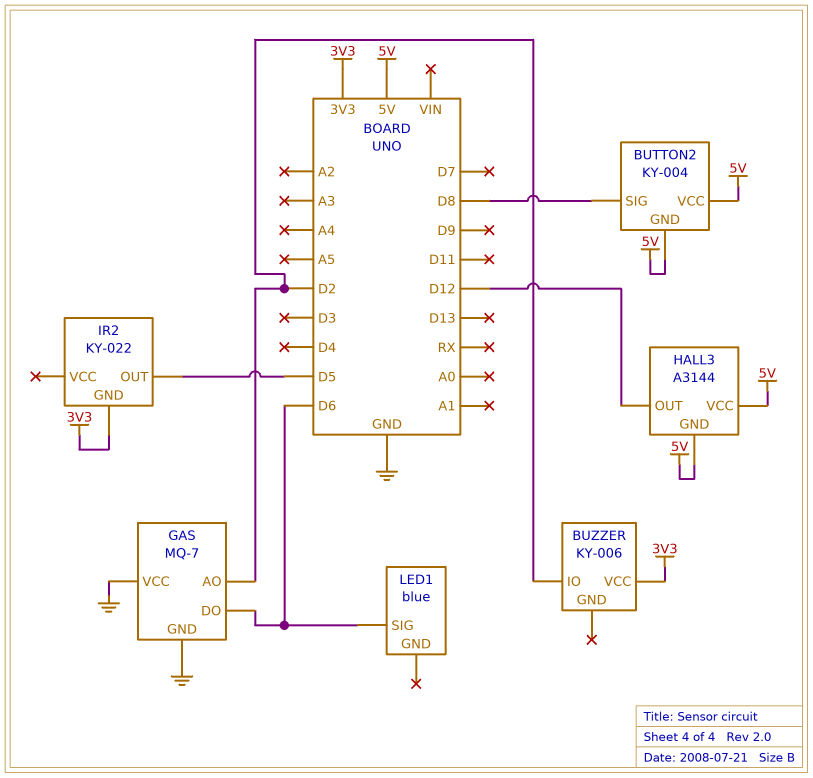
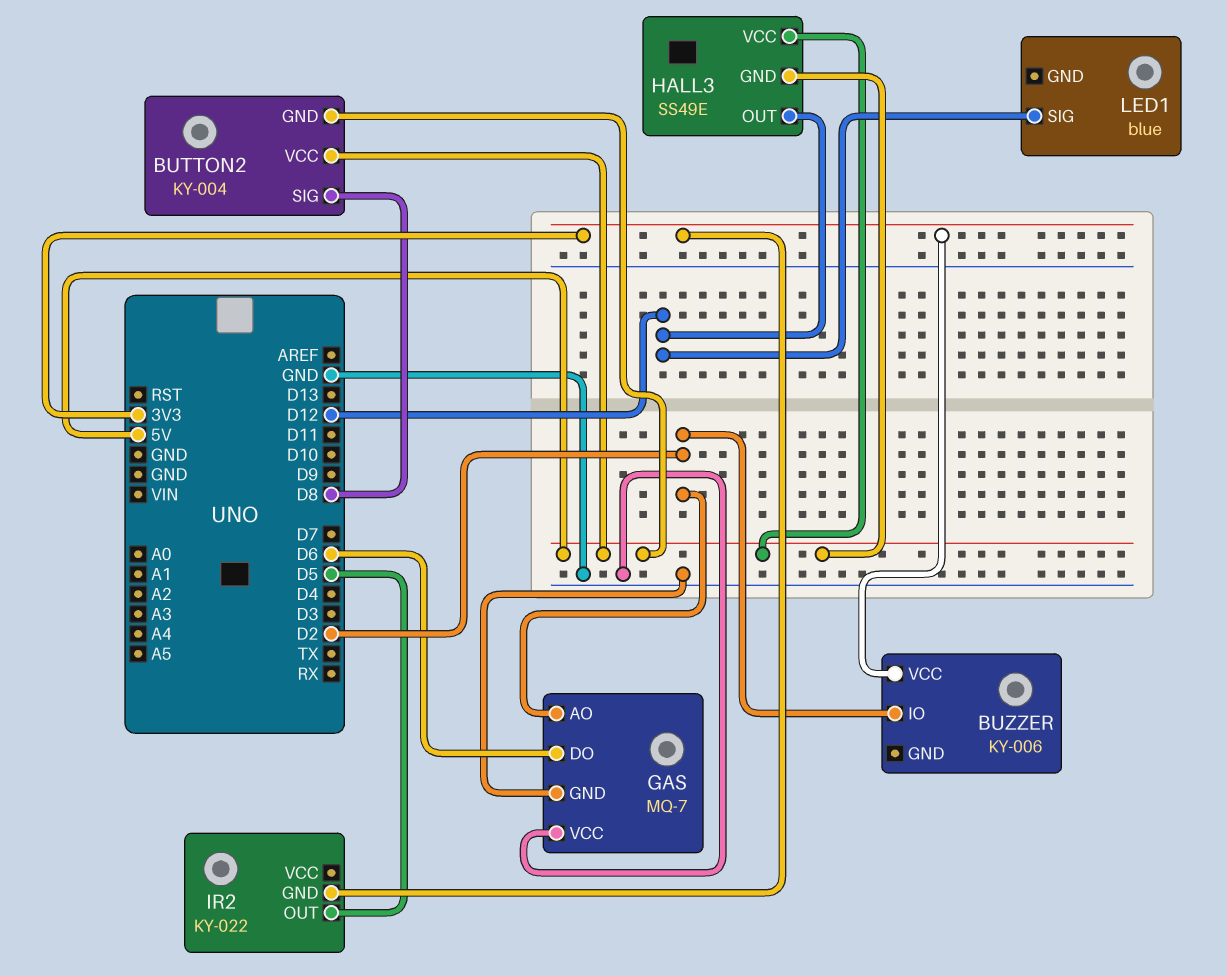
HALL3: A3144 -> SS49E
LED1 pin SIG: D6 -> D12

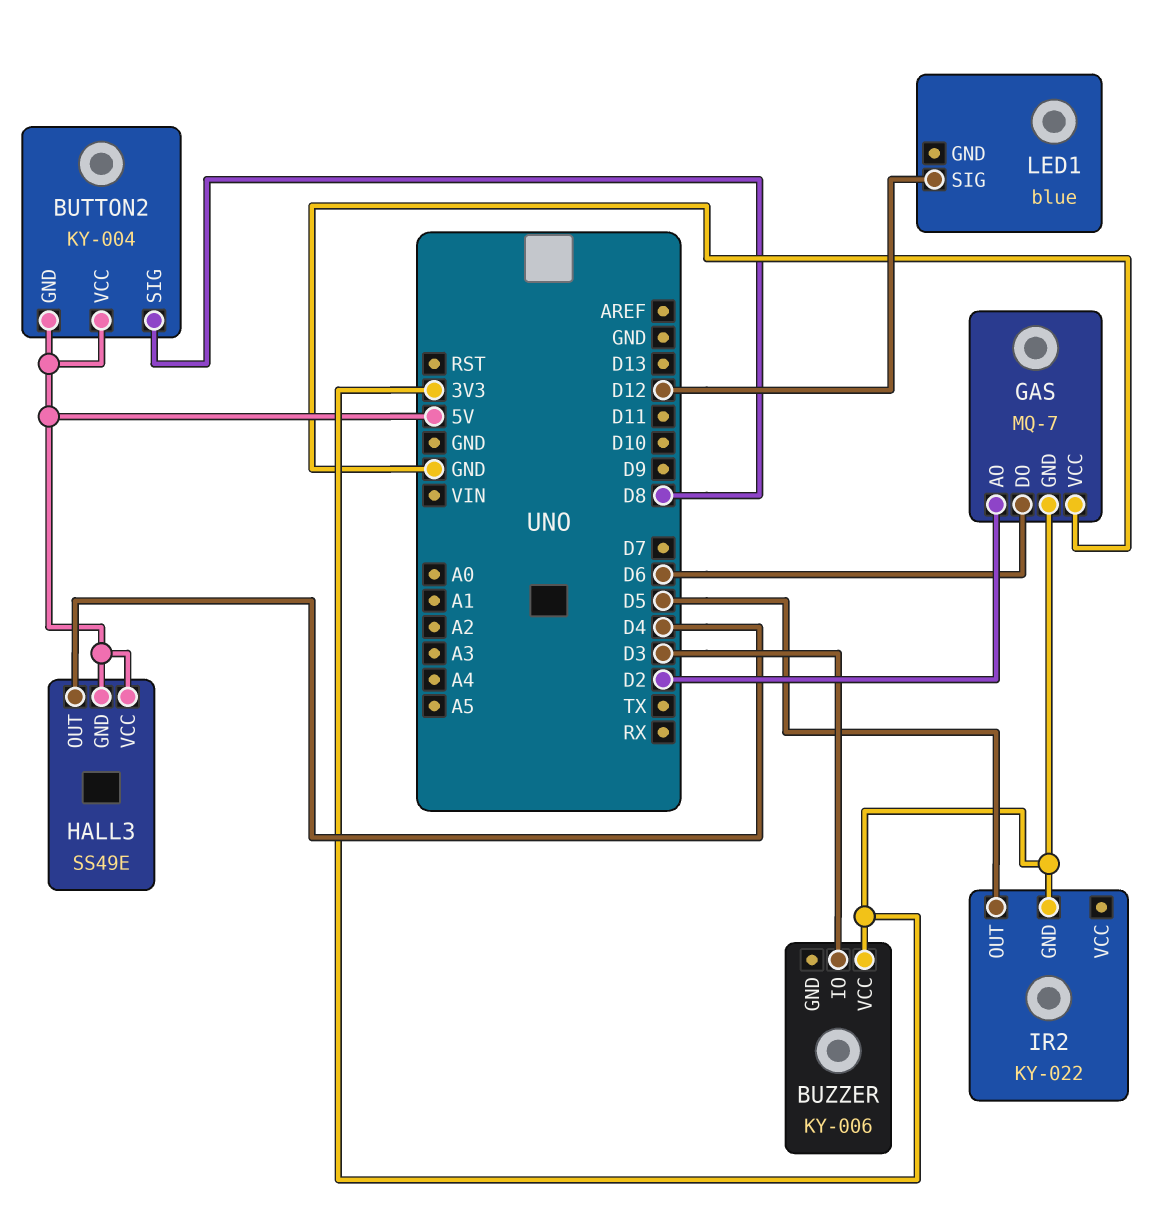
BUZZER pin IO: D2 -> D3
GAS pin GND: GND -> 3V3
HALL3 pin OUT: D12 -> D4

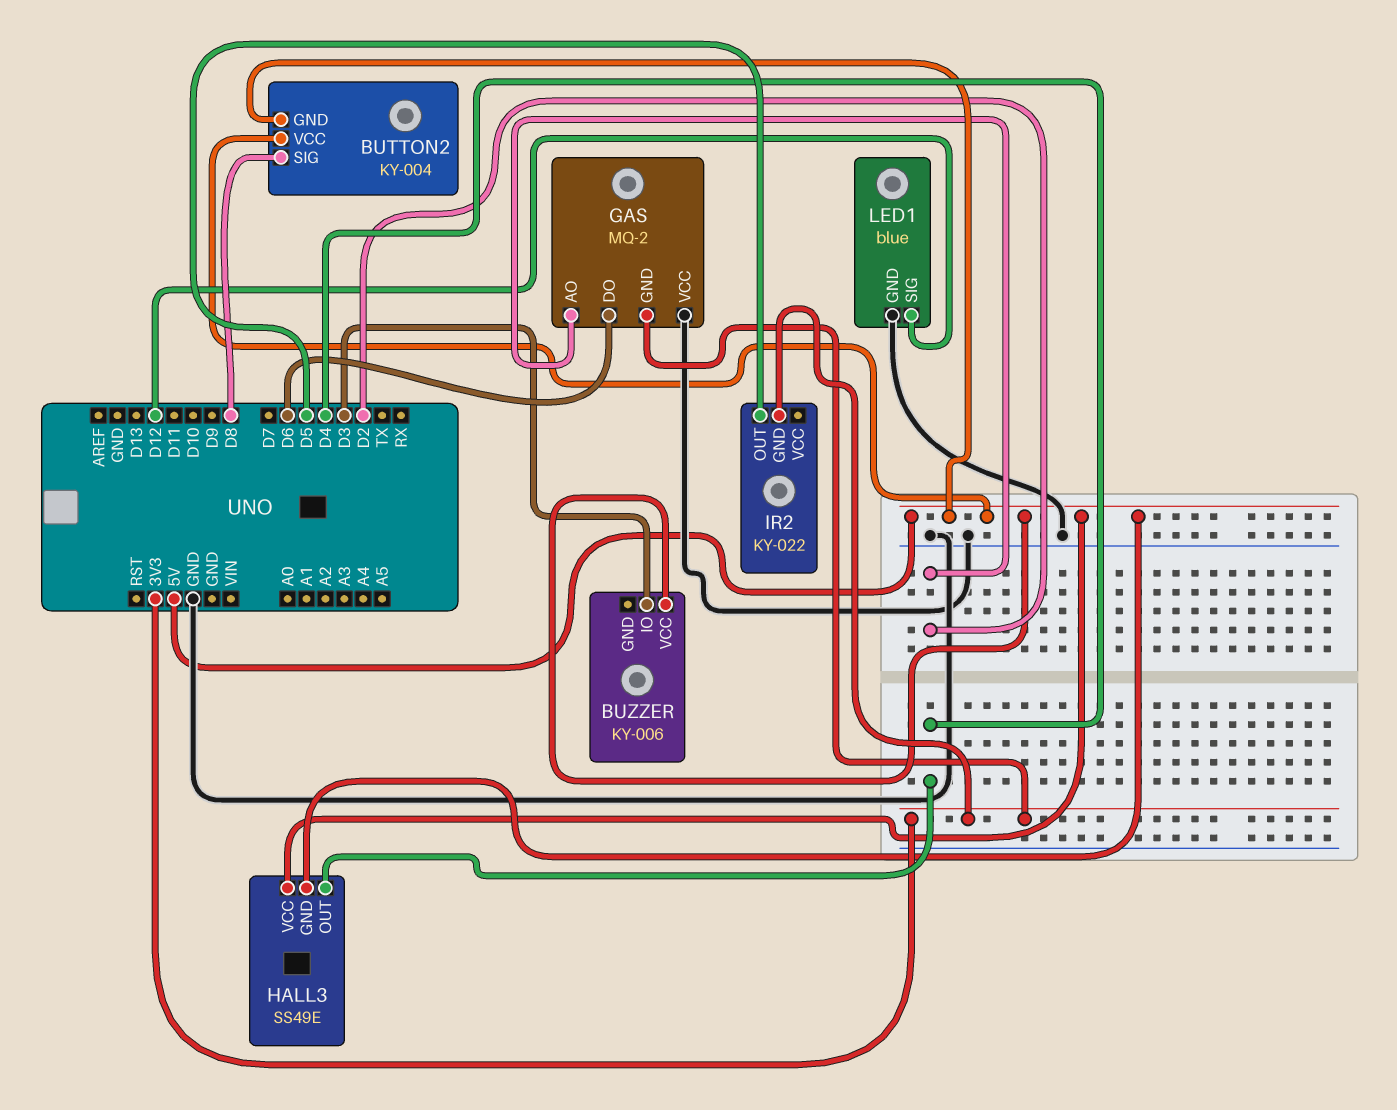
BUZZER pin VCC: 3V3 -> 5V
GAS: MQ-7 -> MQ-2
LED1 pin GND: none -> GND

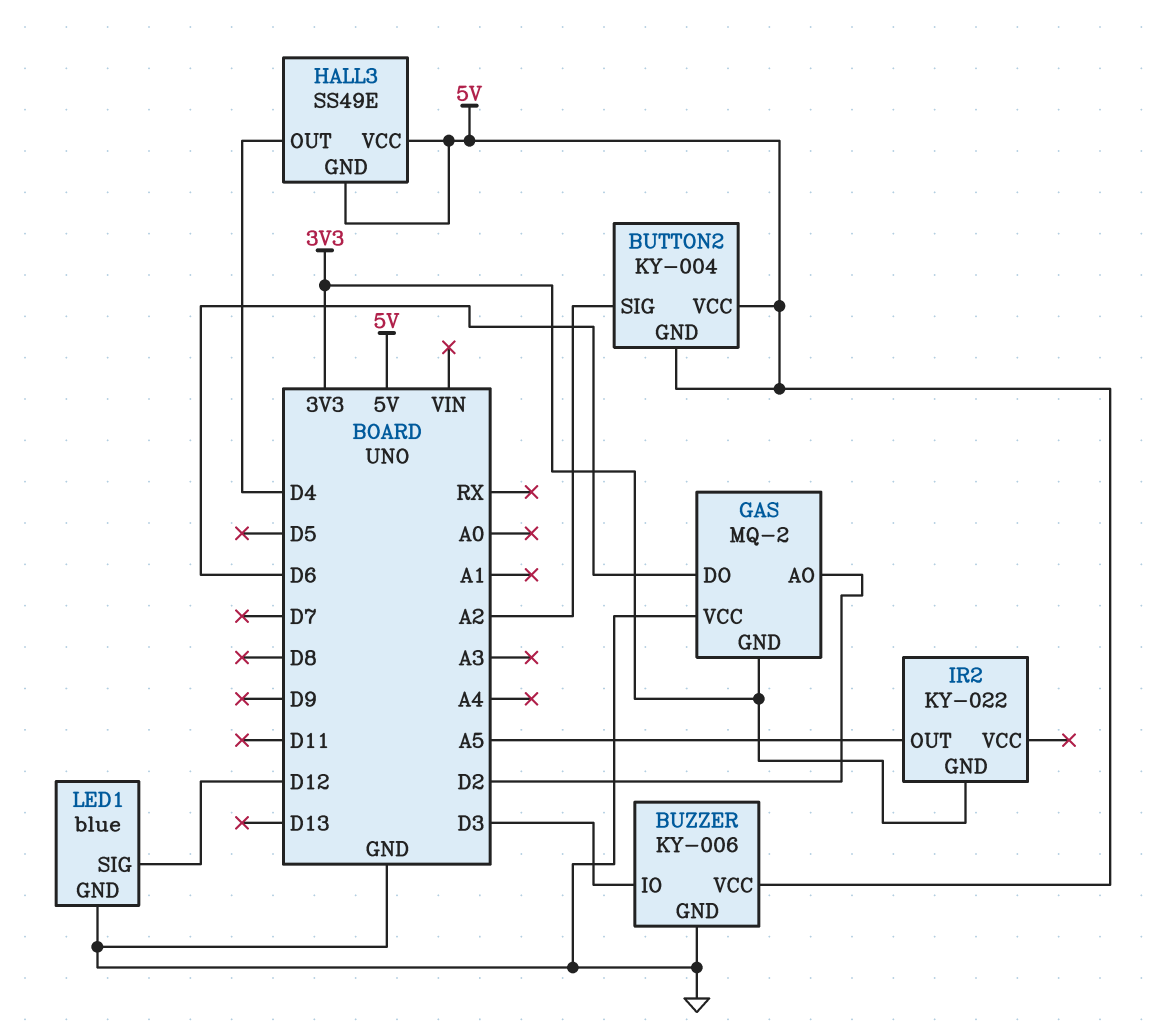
BUTTON2 pin SIG: D8 -> A2
BUZZER pin GND: none -> GND
IR2 pin OUT: D5 -> A5

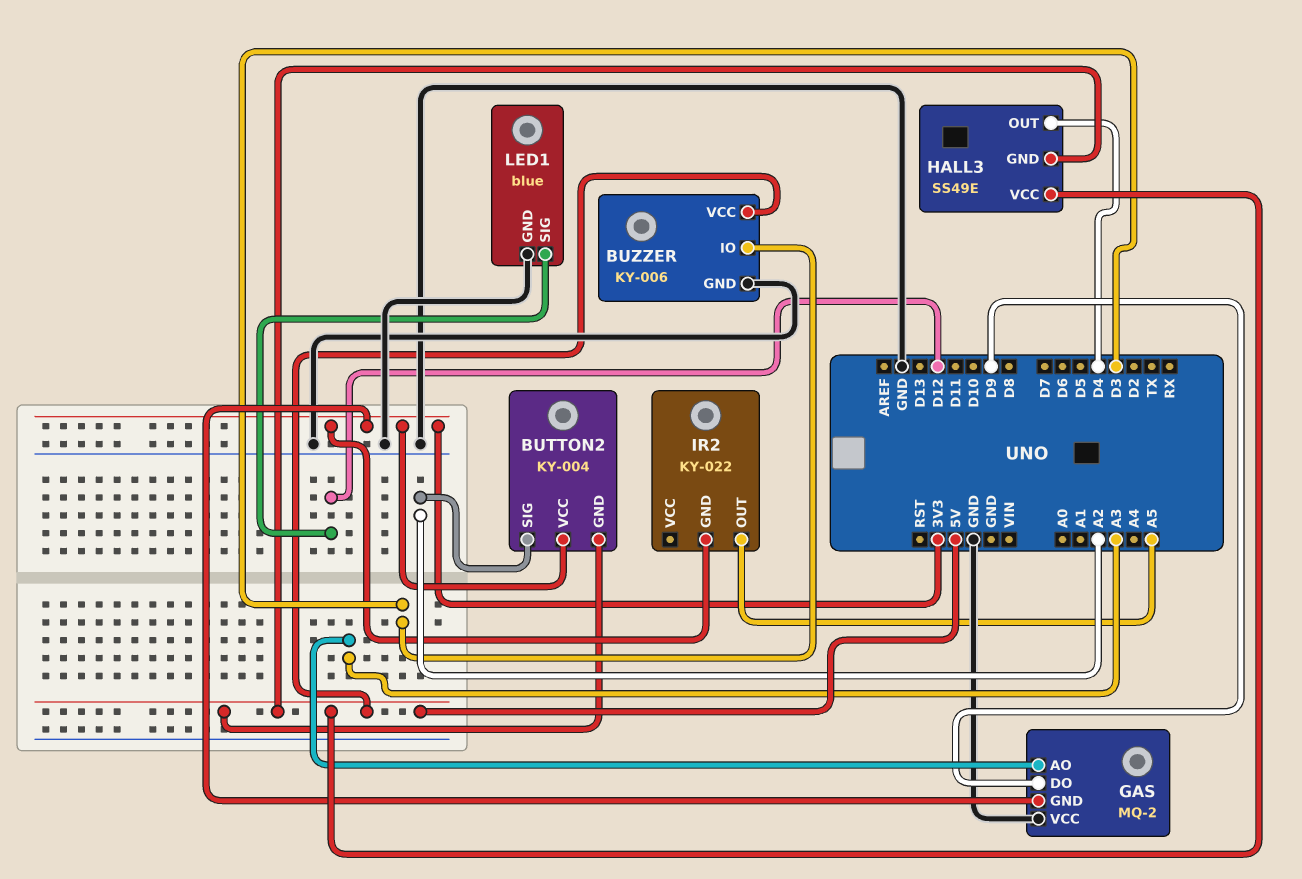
BUTTON2 pin VCC: 5V -> 3V3
GAS pin AO: D2 -> A3
GAS pin DO: D6 -> D9

